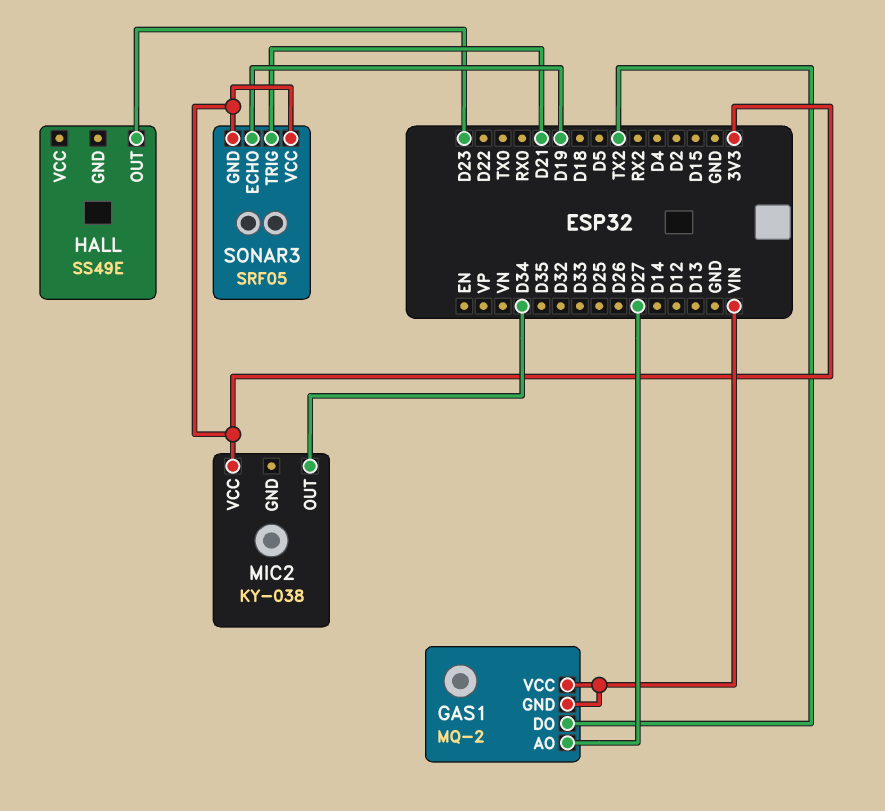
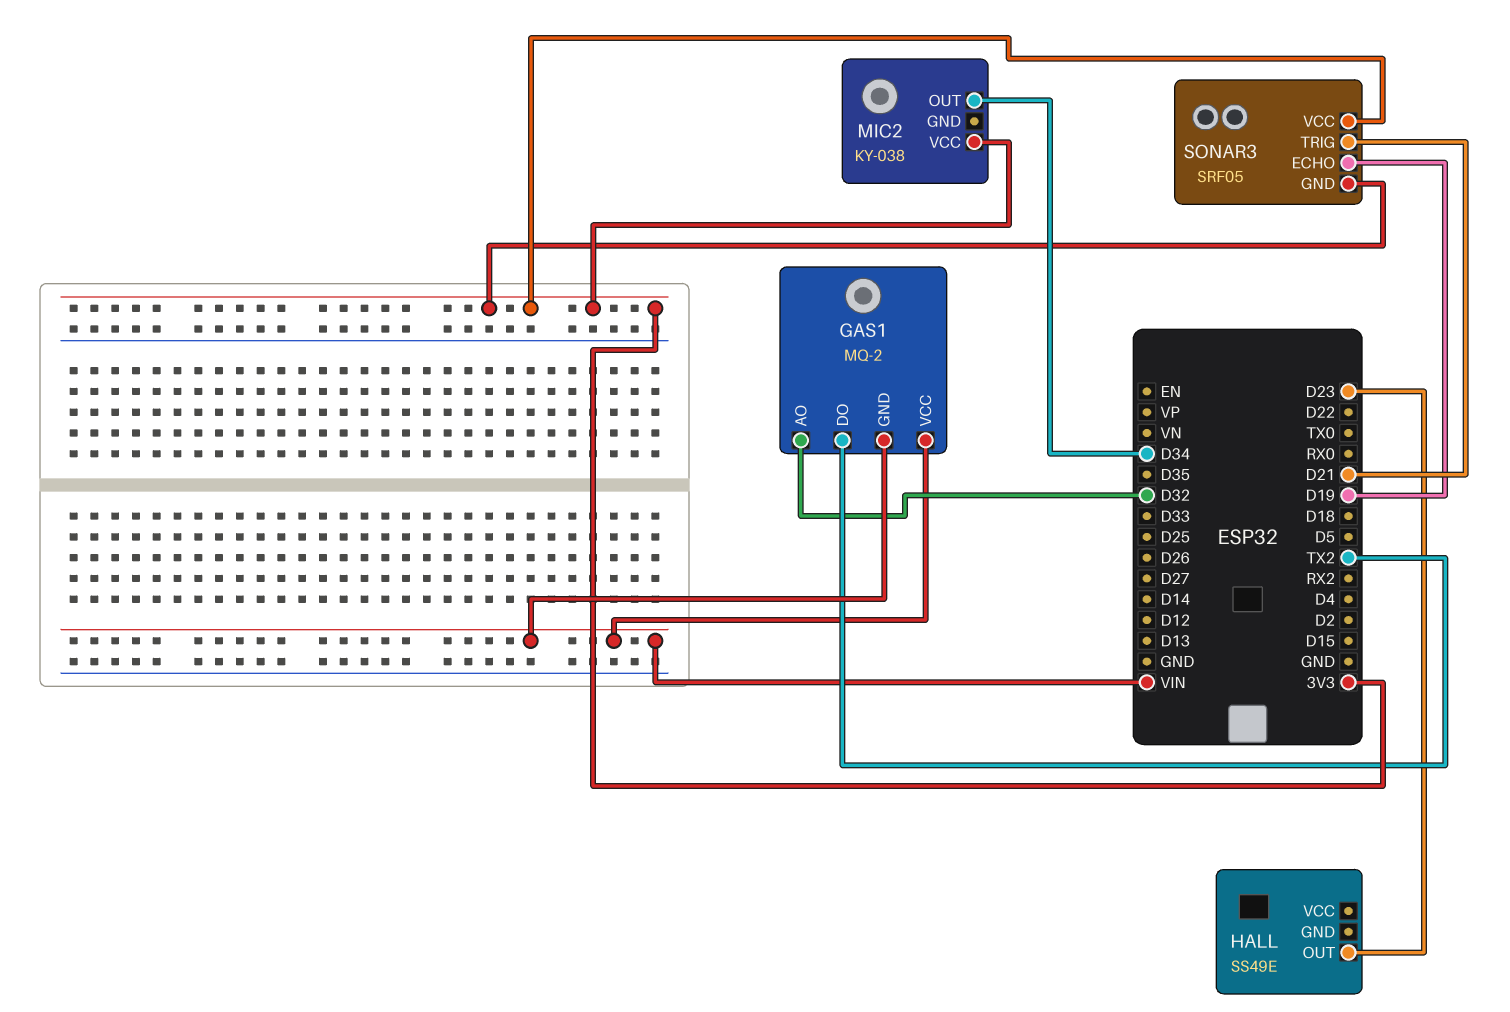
GAS1 pin AO: D27 -> D32

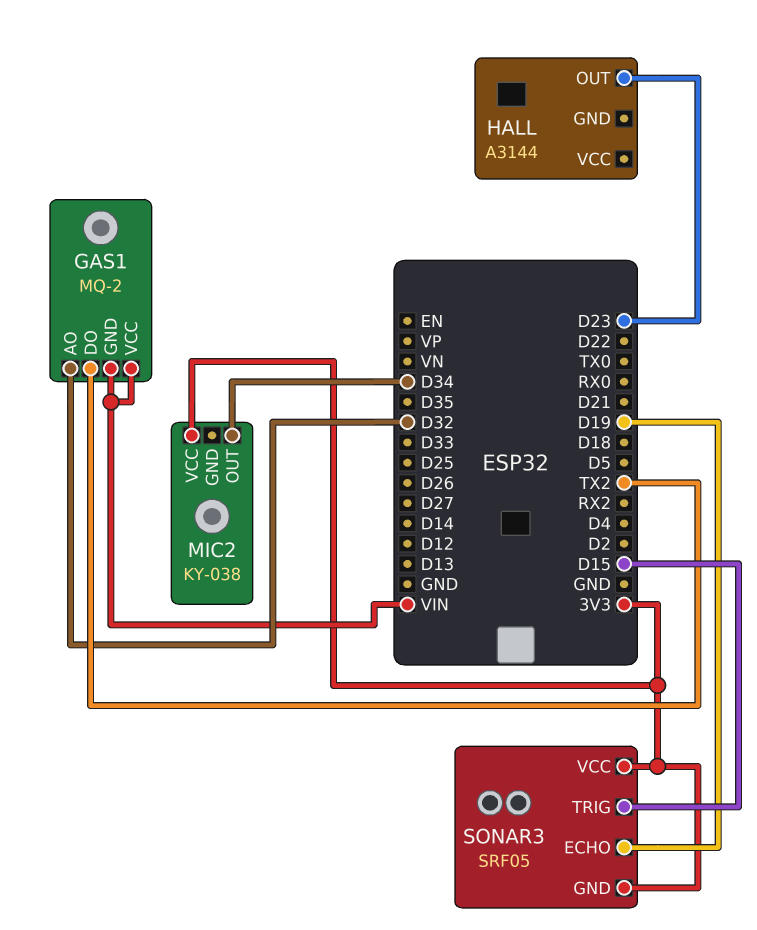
HALL: SS49E -> A3144
SONAR3 pin TRIG: D21 -> D15

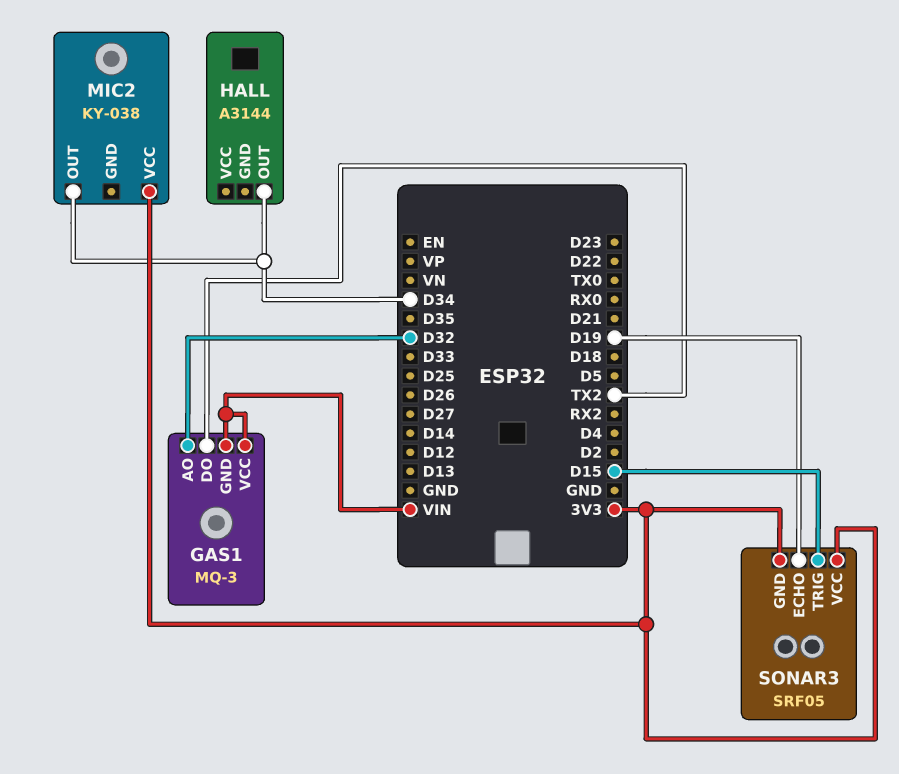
GAS1: MQ-2 -> MQ-3
HALL pin OUT: D23 -> D34

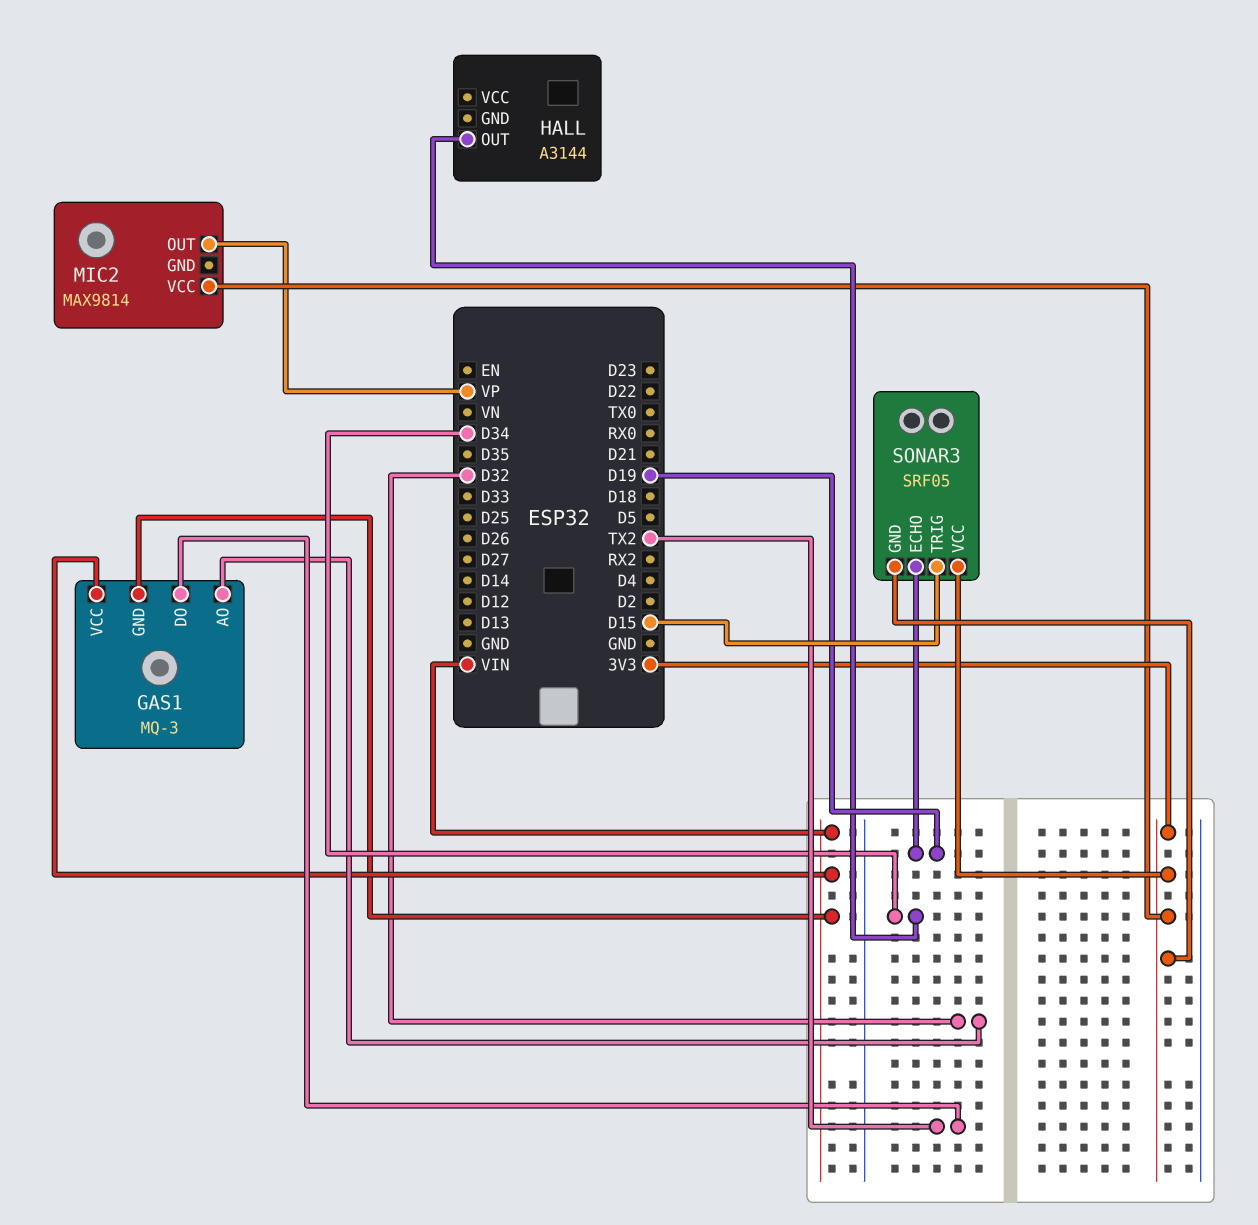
MIC2: KY-038 -> MAX9814
MIC2 pin OUT: D34 -> VP

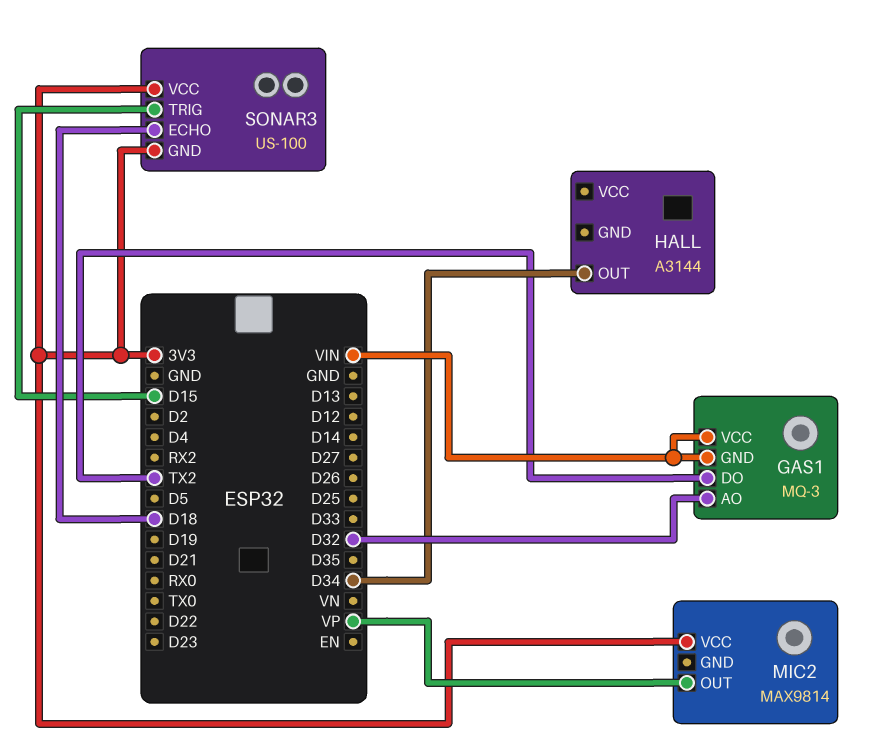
SONAR3: SRF05 -> US-100
SONAR3 pin ECHO: D19 -> D18

